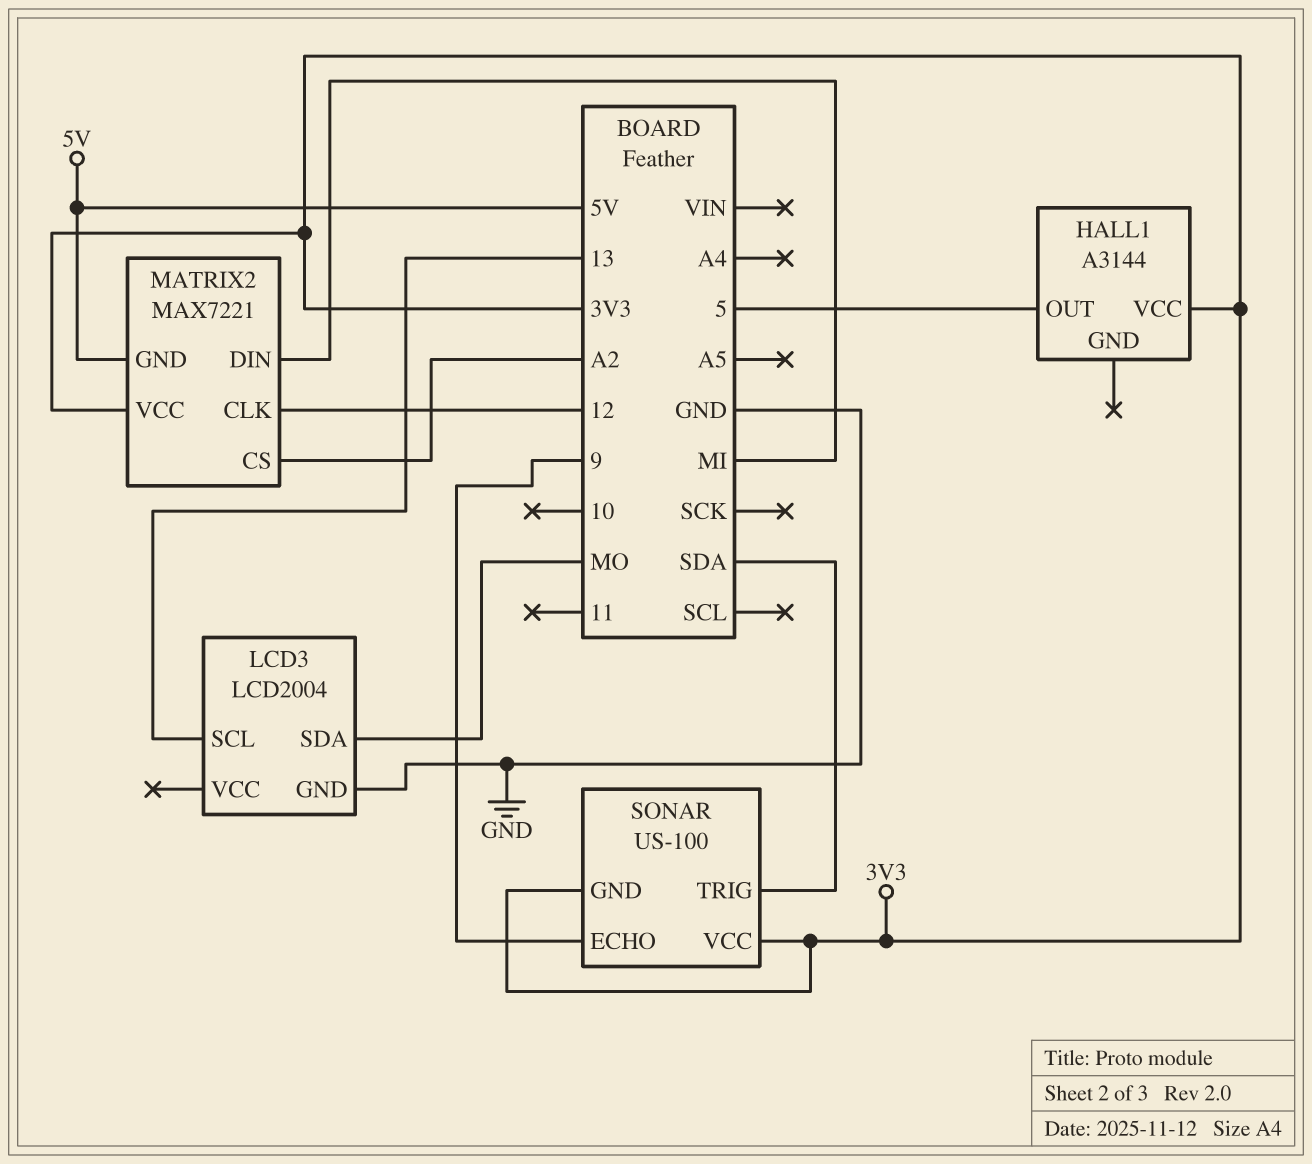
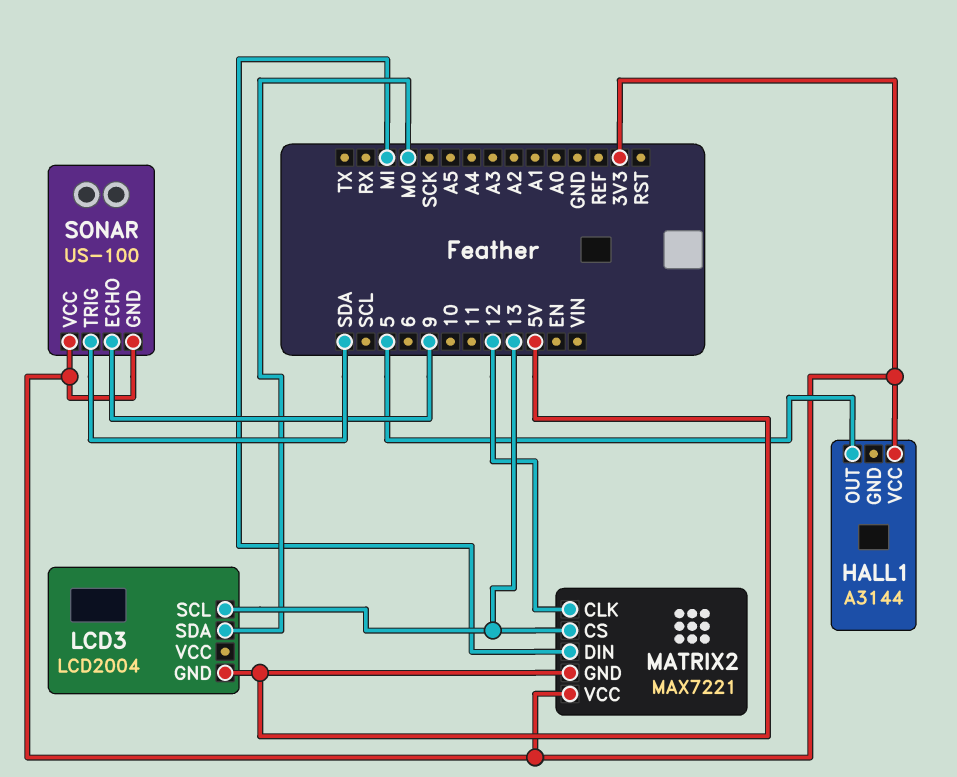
LCD3 pin GND: GND -> 5V
MATRIX2 pin CS: A2 -> 13

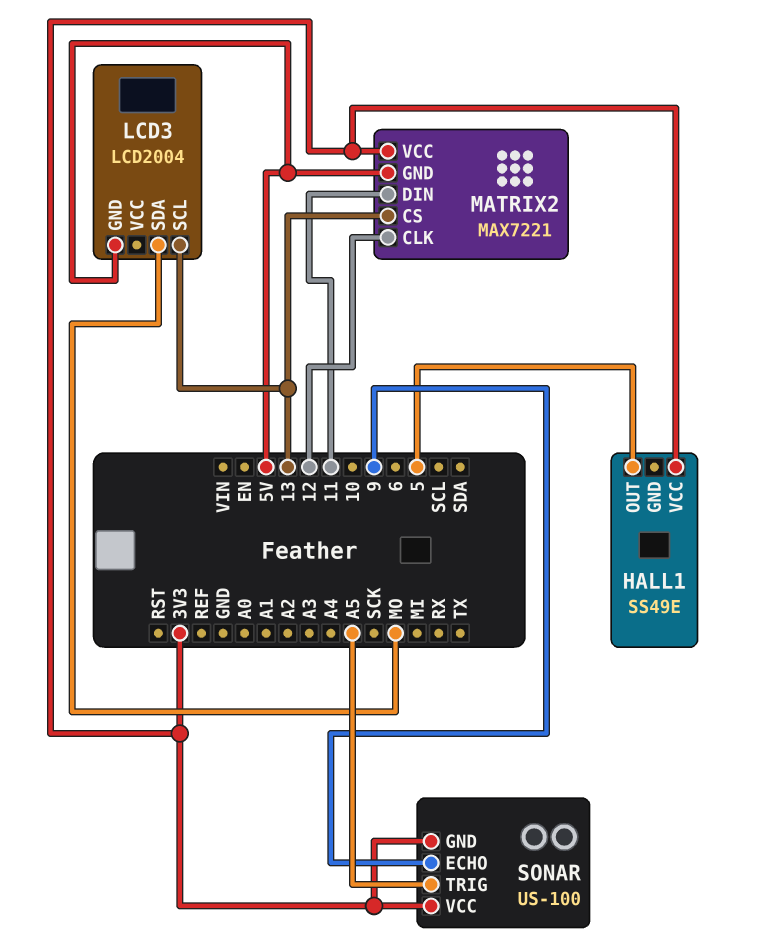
HALL1: A3144 -> SS49E
MATRIX2 pin DIN: MI -> 11
SONAR pin TRIG: SDA -> A5

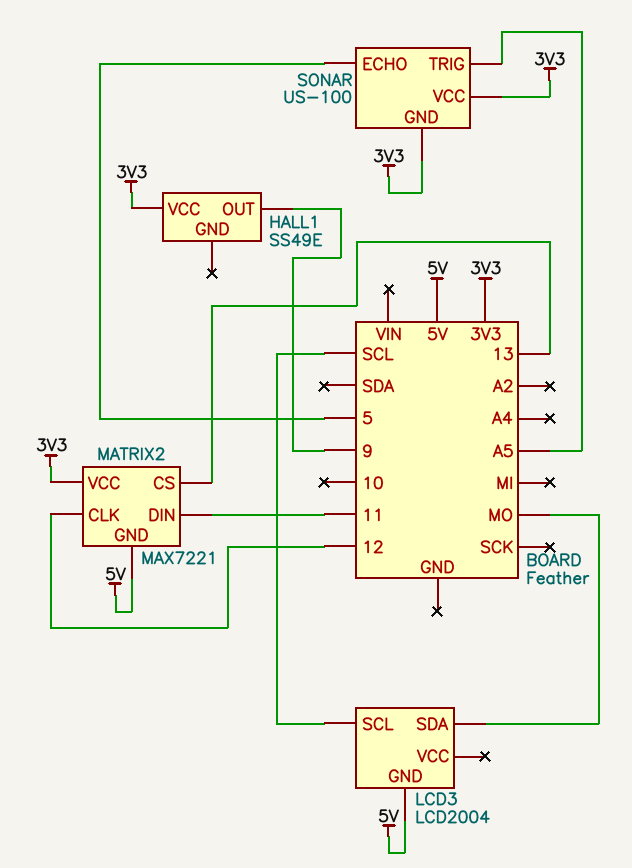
HALL1 pin OUT: 5 -> 9
LCD3 pin SCL: 13 -> SCL
SONAR pin ECHO: 9 -> 5

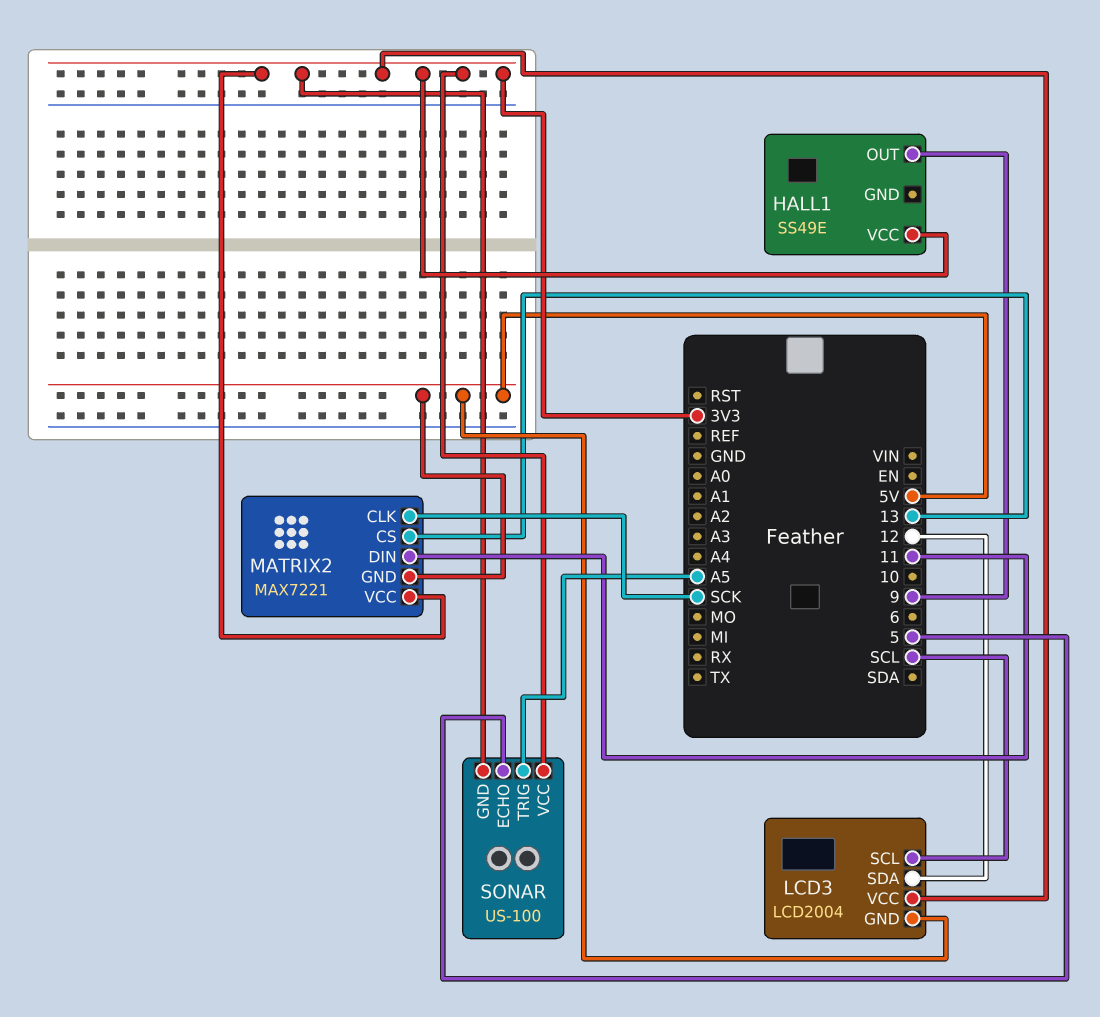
LCD3 pin SDA: MO -> 12
LCD3 pin VCC: none -> 3V3
MATRIX2 pin CLK: 12 -> SCK

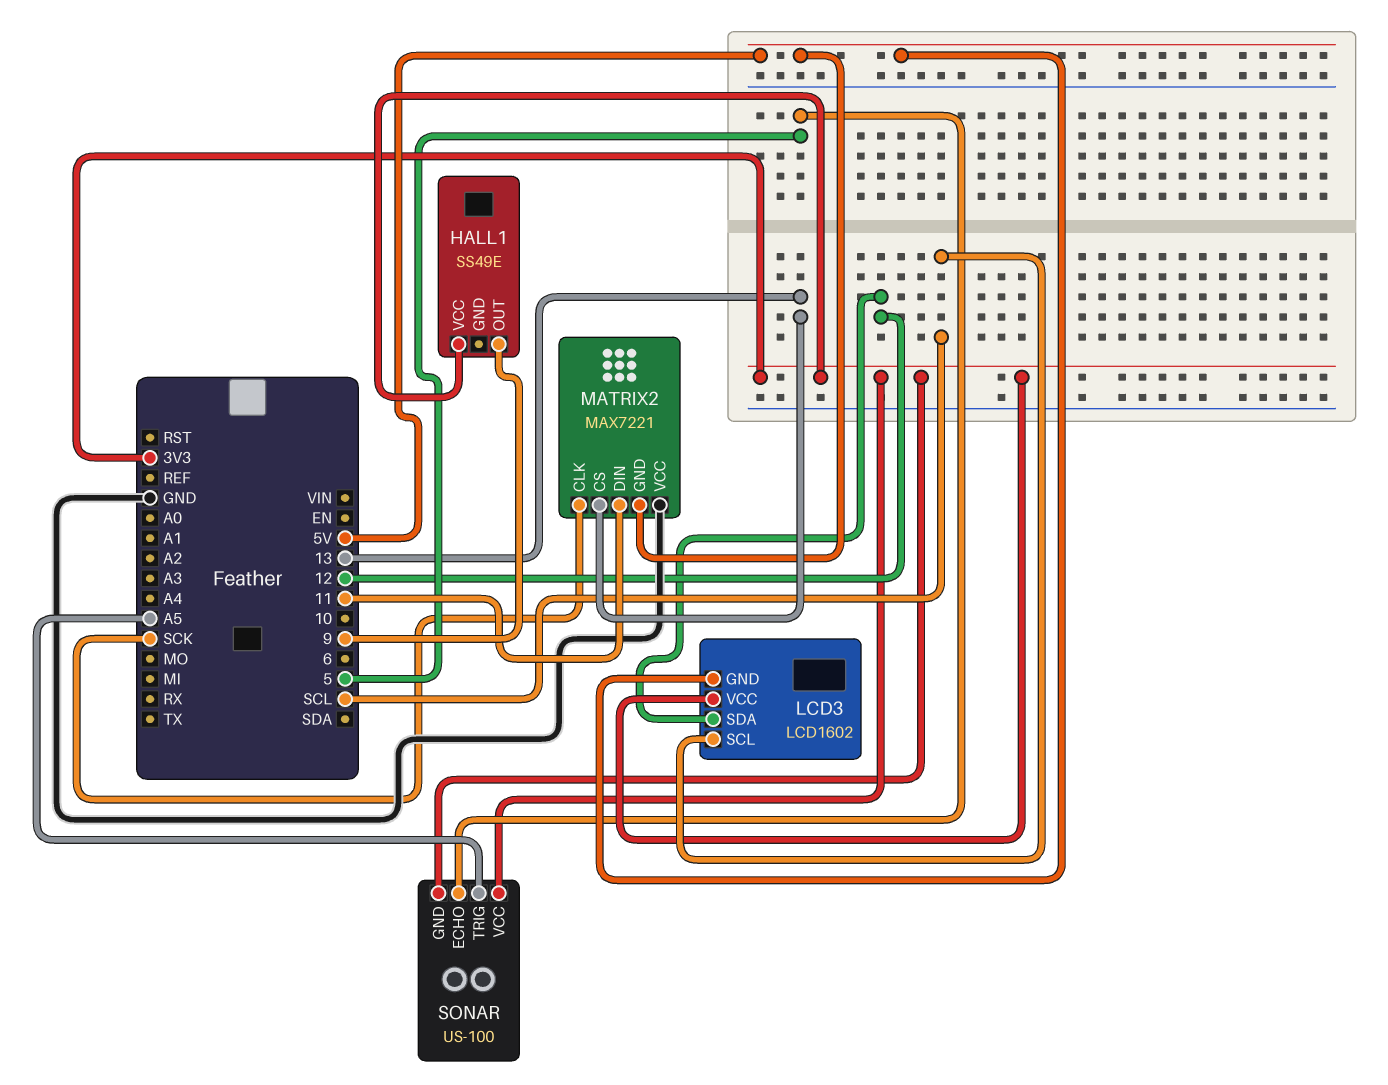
LCD3: LCD2004 -> LCD1602
MATRIX2 pin VCC: 3V3 -> GND

